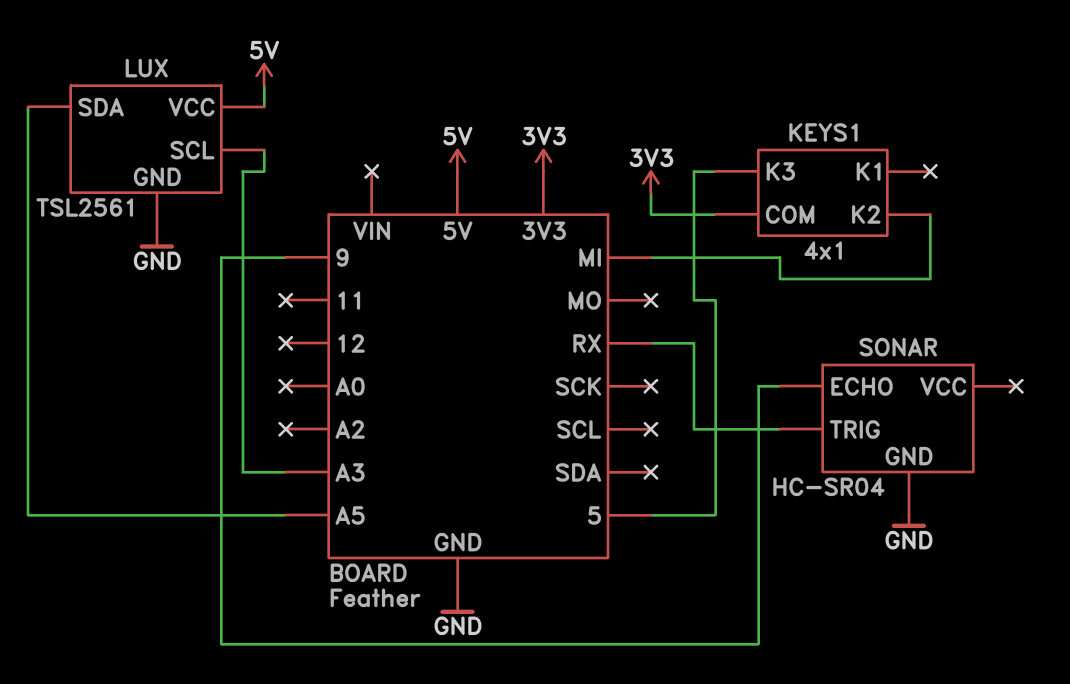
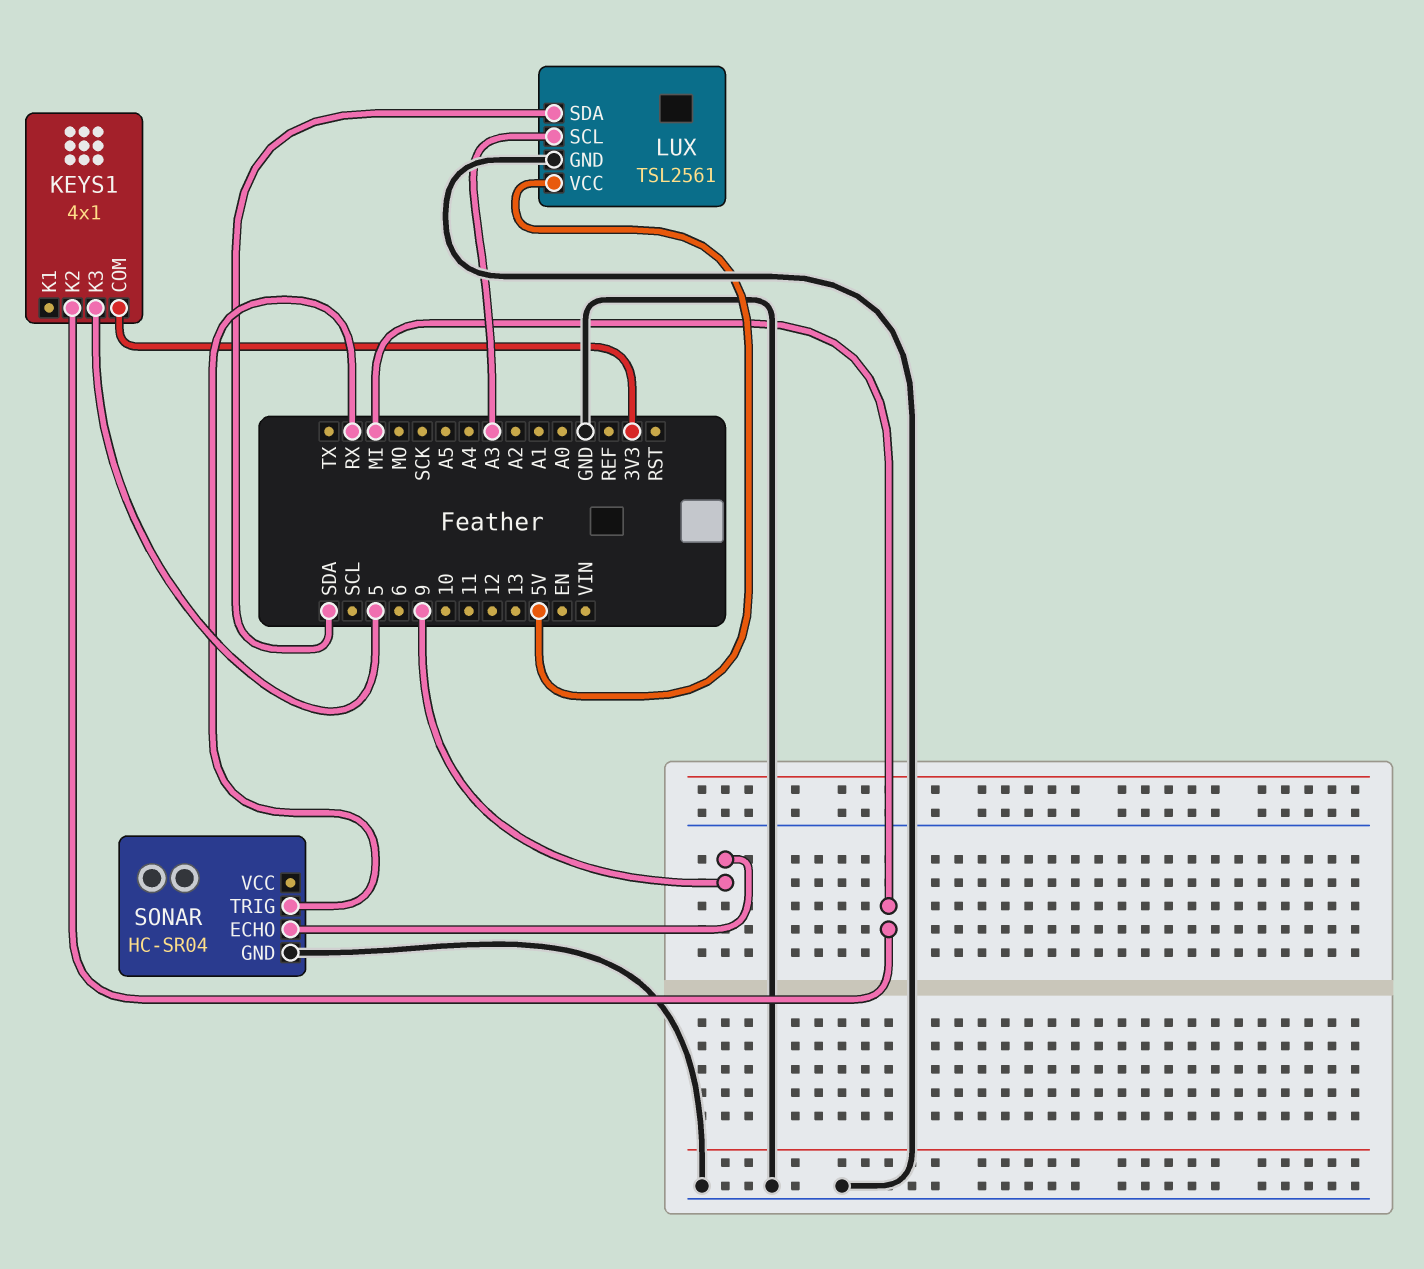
LUX pin SDA: A5 -> SDA

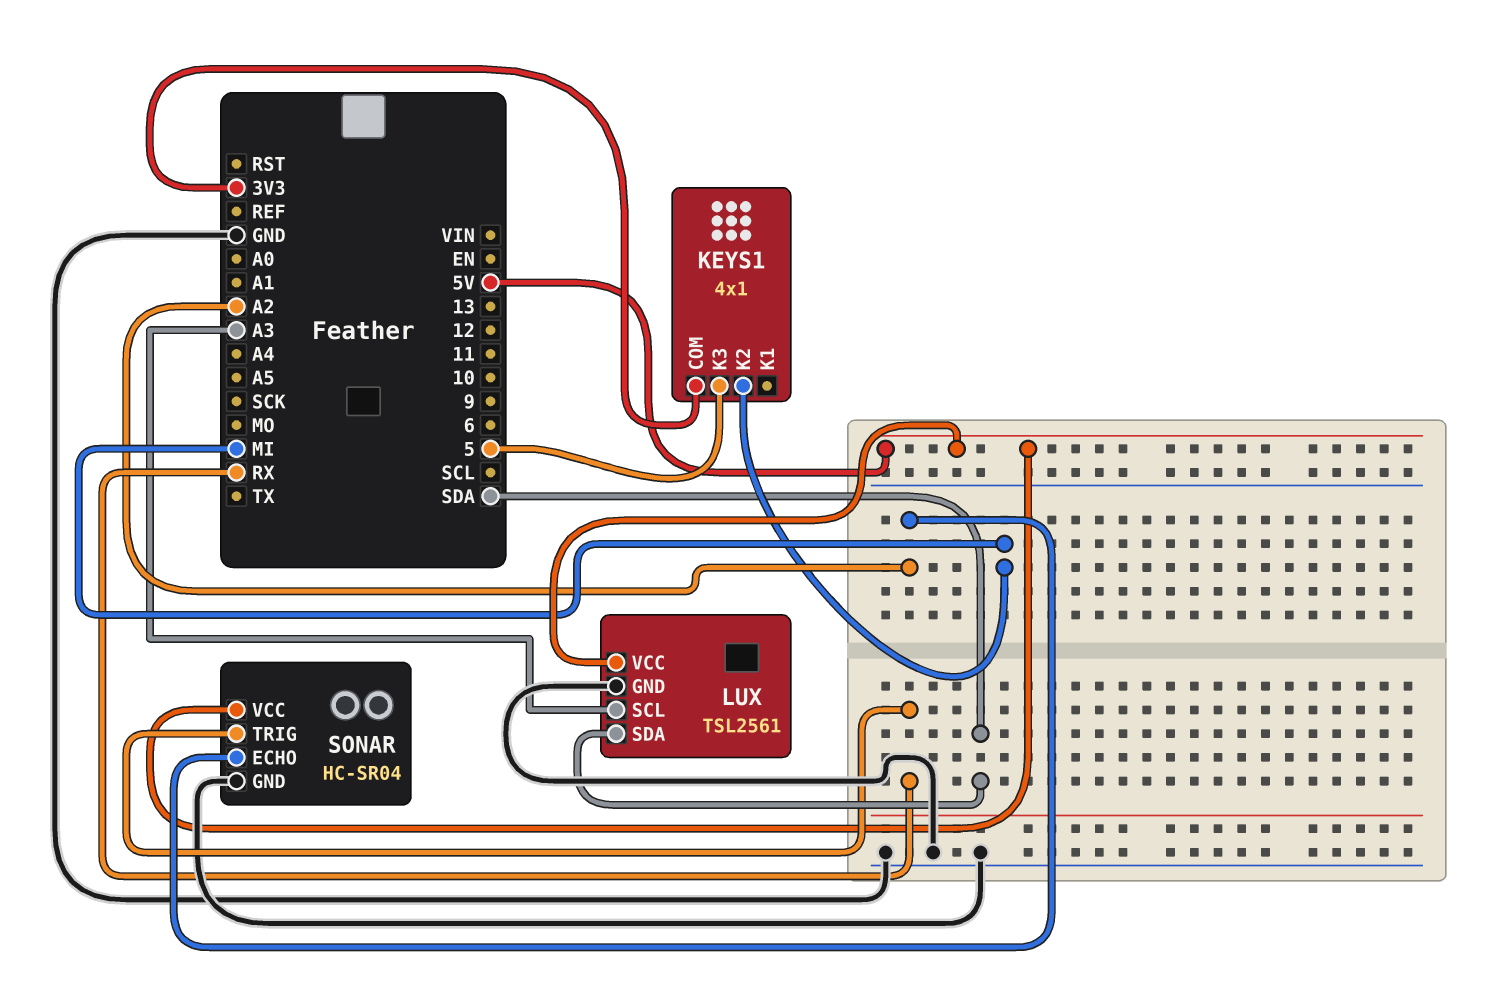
SONAR pin ECHO: 9 -> A2
SONAR pin VCC: none -> 5V

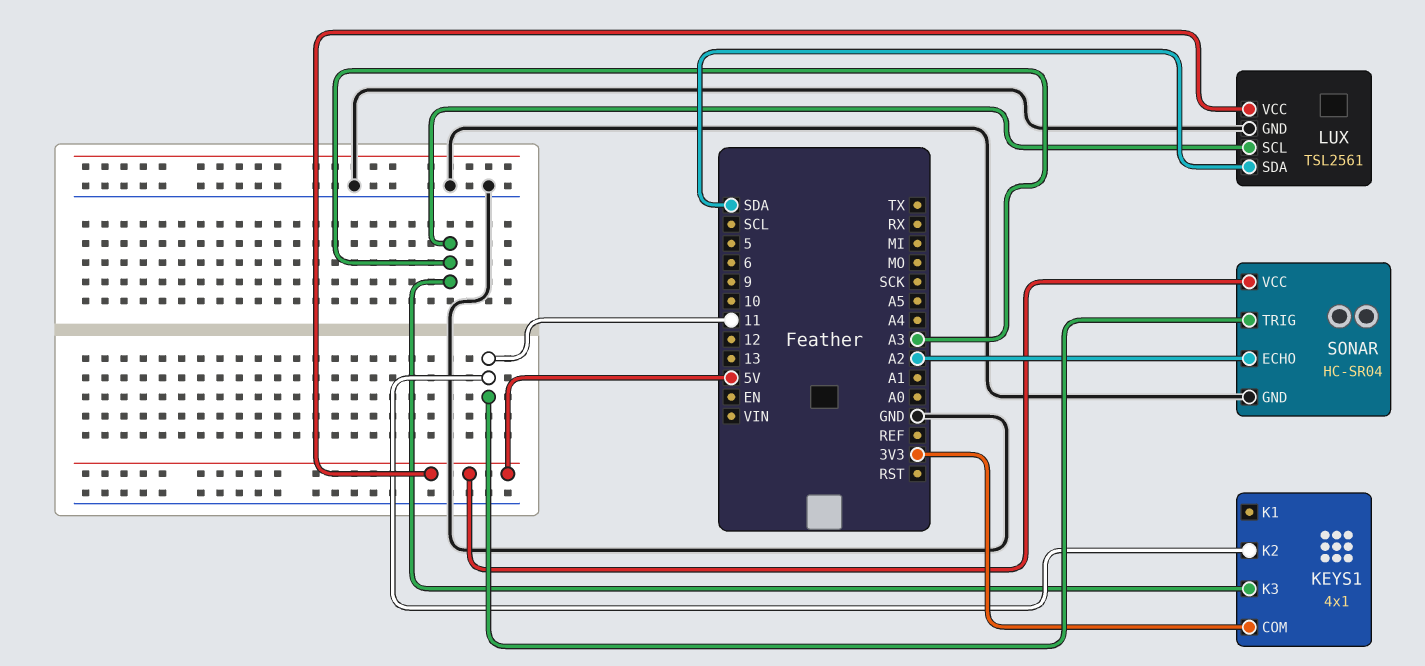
KEYS1 pin K2: MI -> 11
KEYS1 pin K3: 5 -> A3
SONAR pin TRIG: RX -> 11

